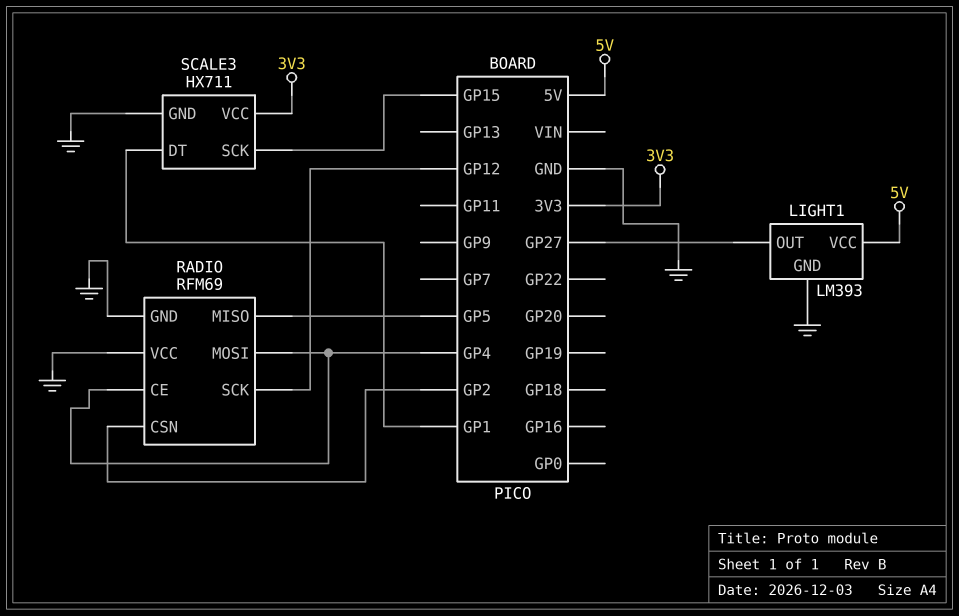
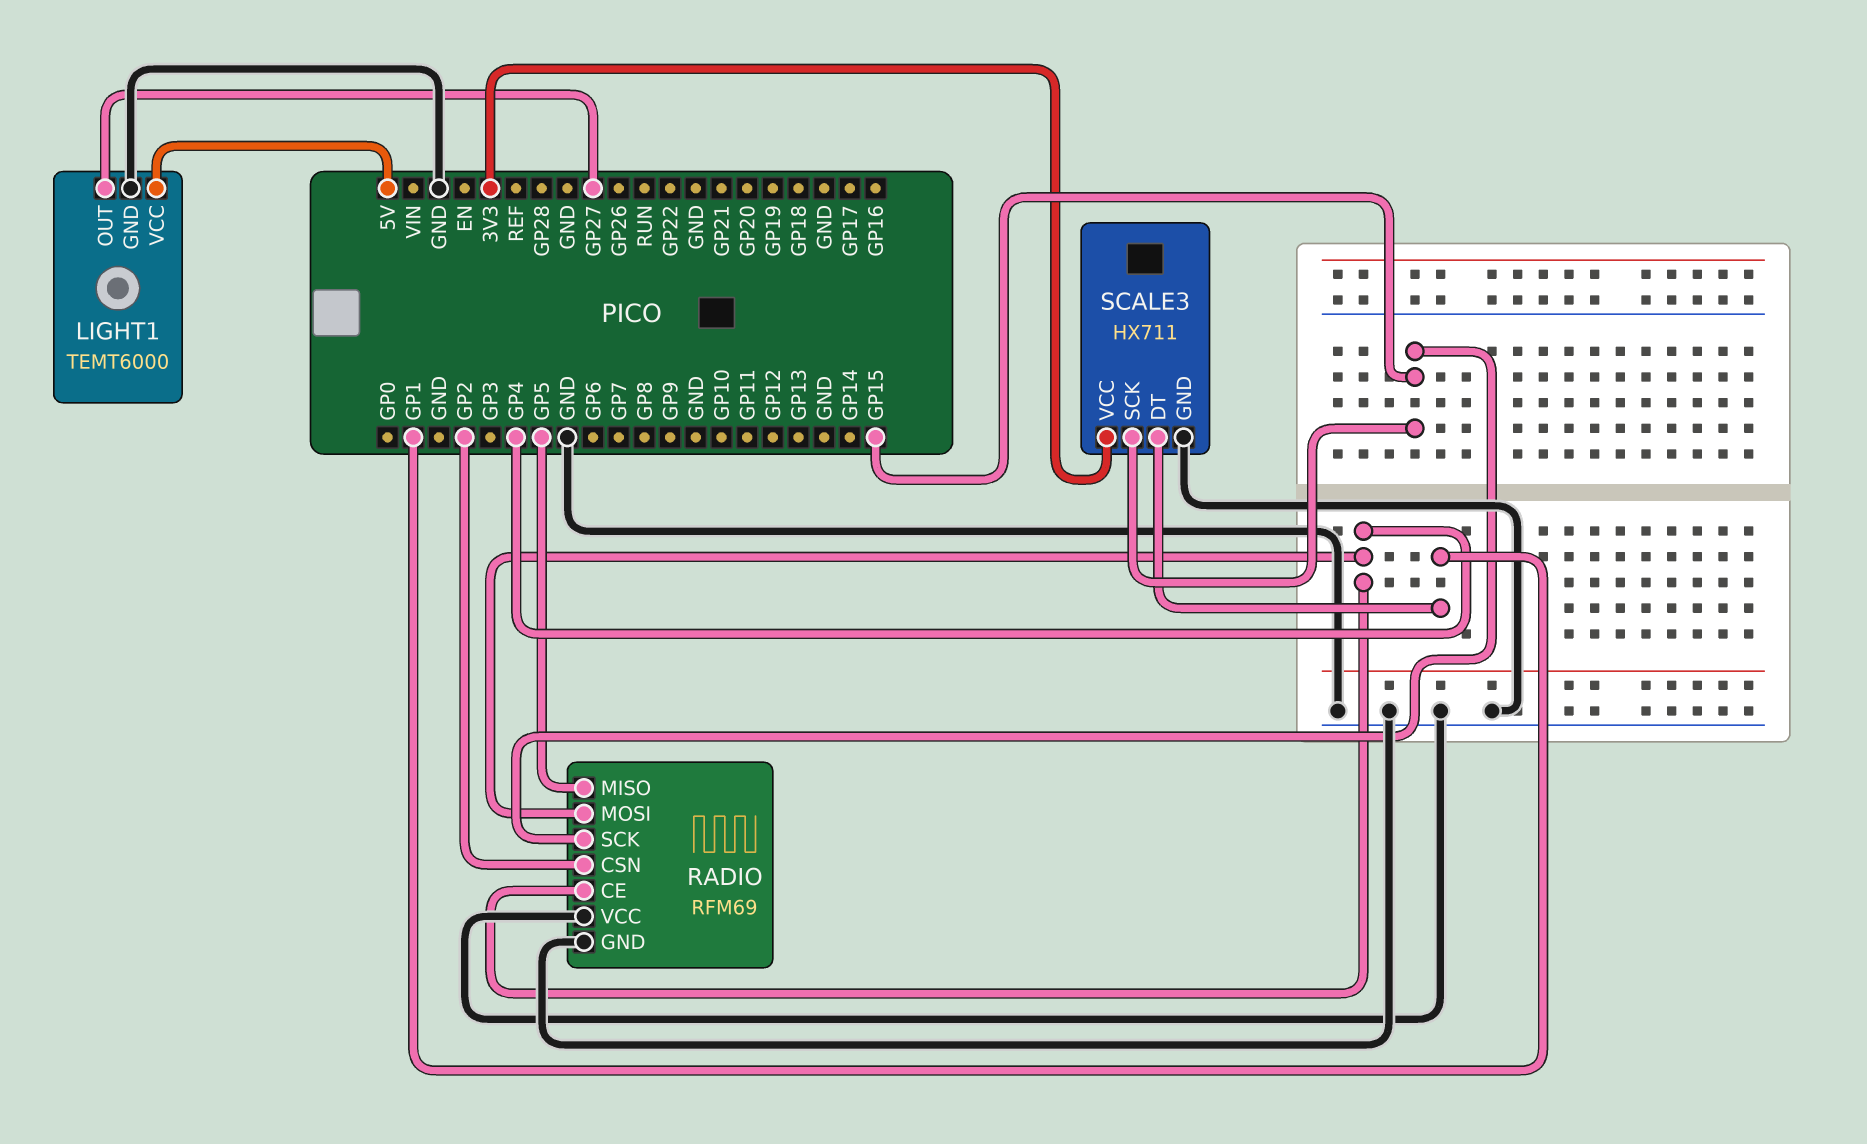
LIGHT1: LM393 -> TEMT6000
RADIO pin SCK: GP12 -> GP15

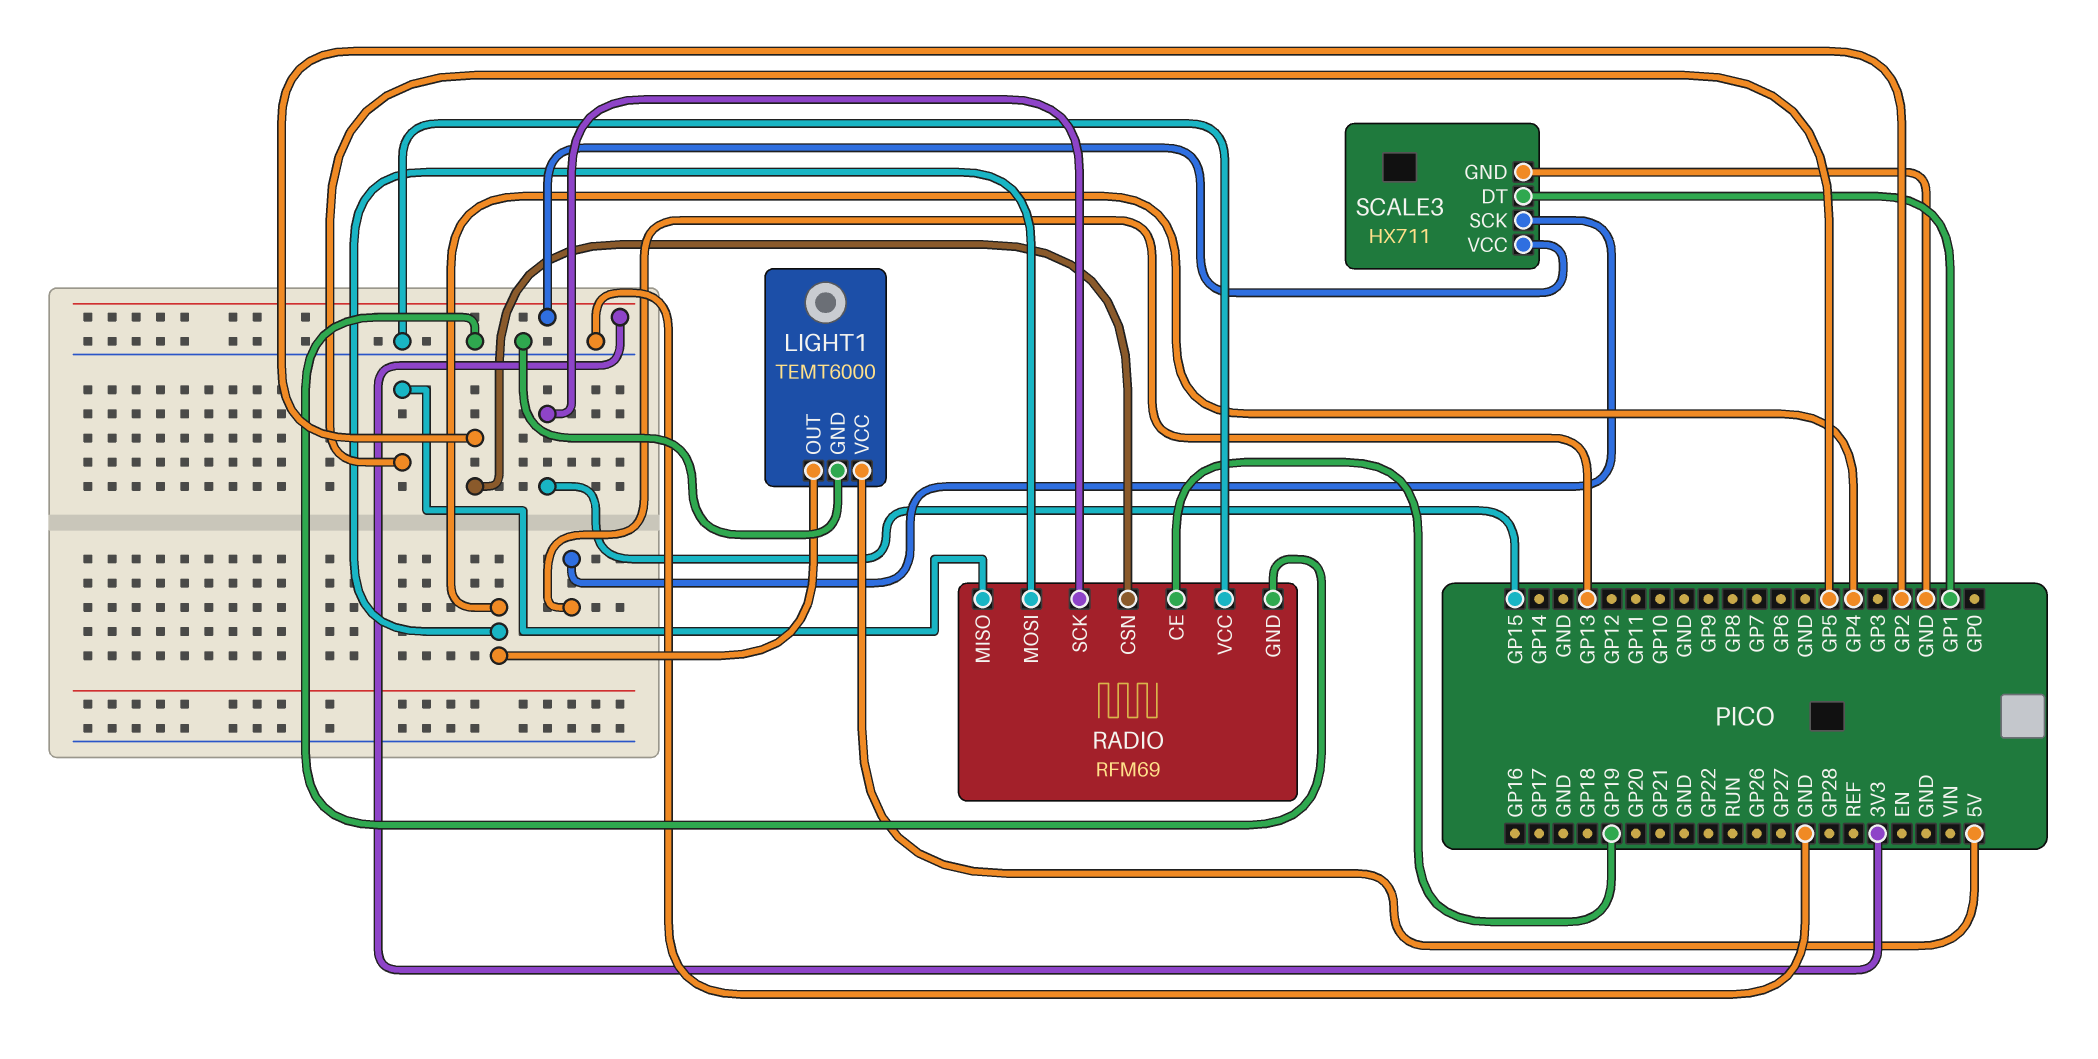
LIGHT1 pin OUT: GP27 -> GP4
RADIO pin CE: GP4 -> GP19
SCALE3 pin SCK: GP15 -> GP13

